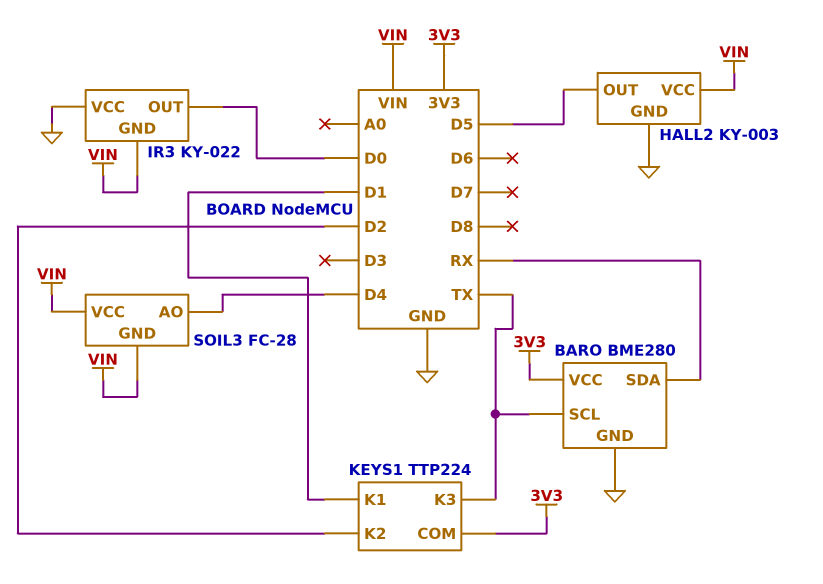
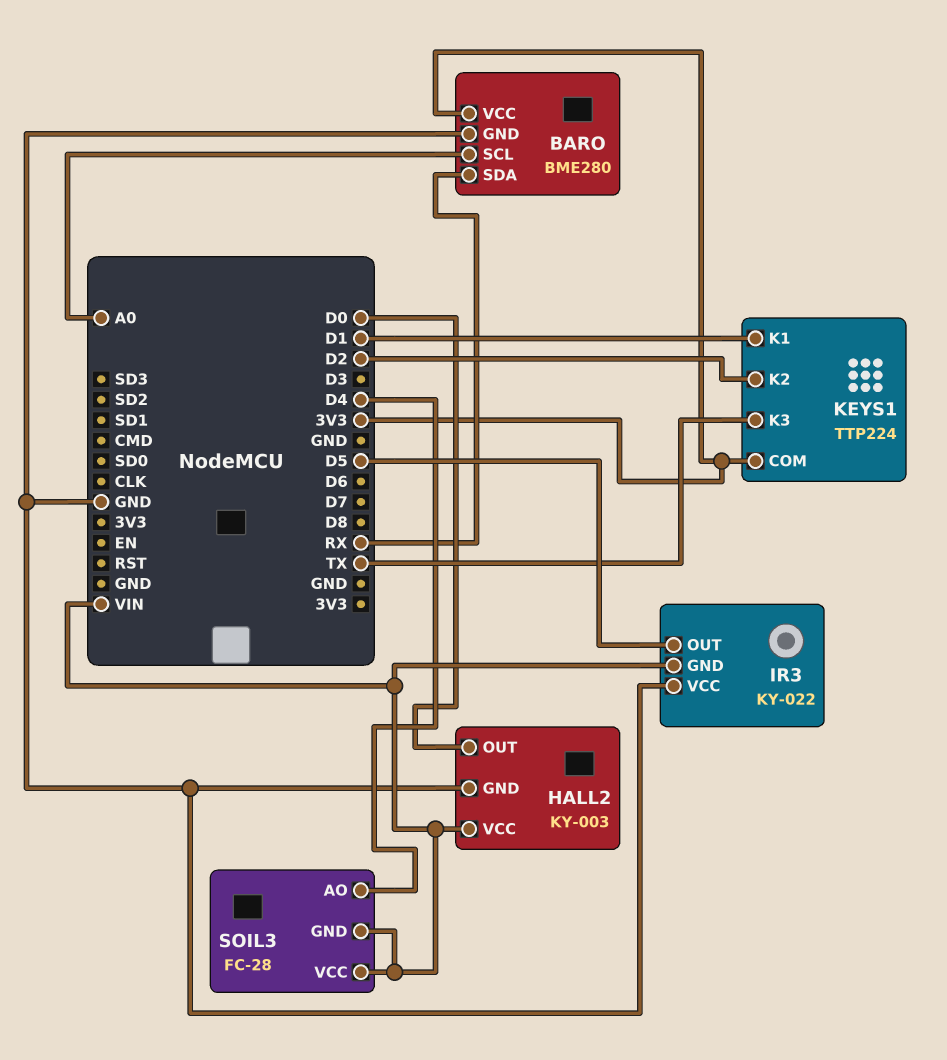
BARO pin SCL: TX -> A0
HALL2 pin OUT: D5 -> D0
IR3 pin OUT: D0 -> D5

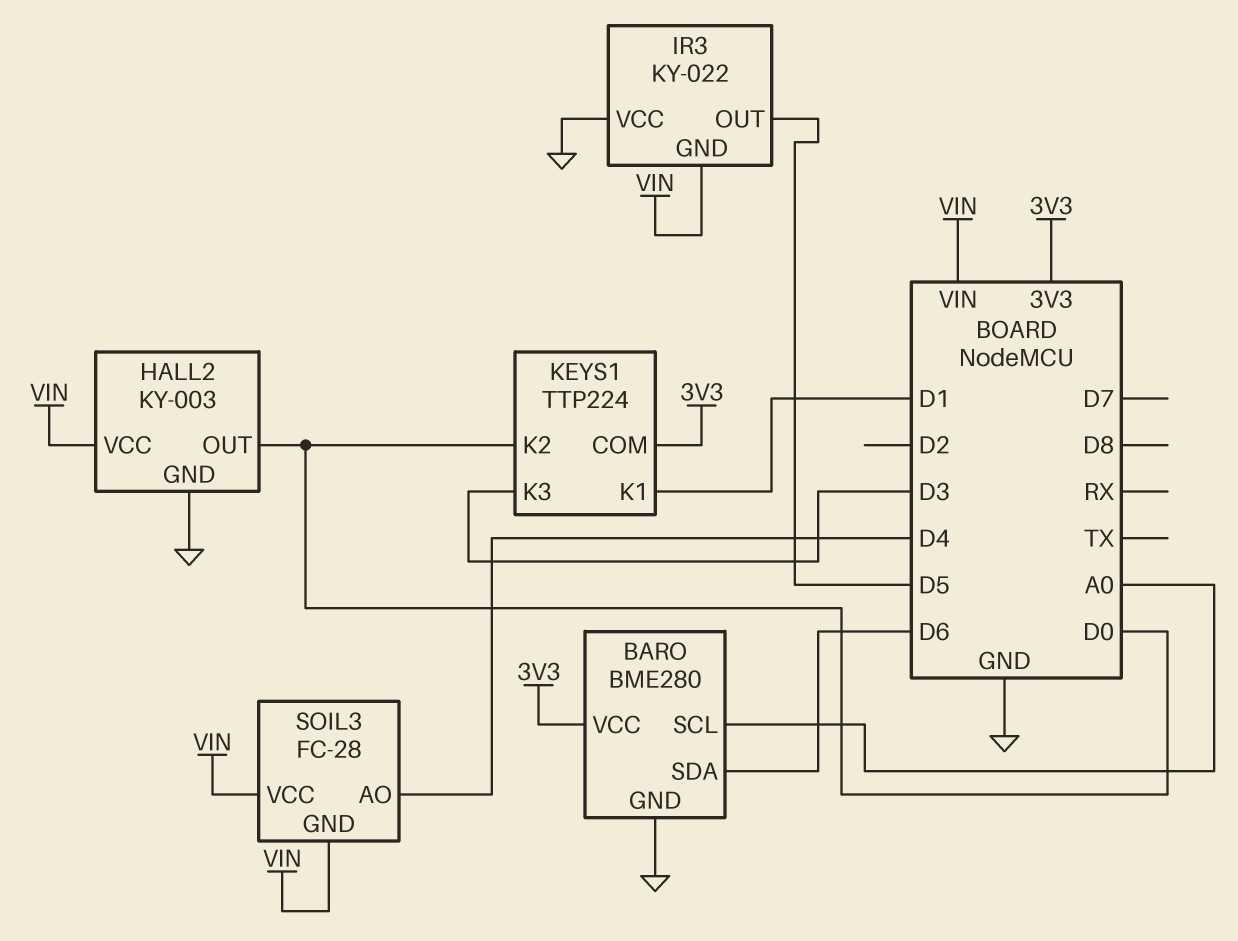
BARO pin SDA: RX -> D6
KEYS1 pin K2: D2 -> D0
KEYS1 pin K3: TX -> D3

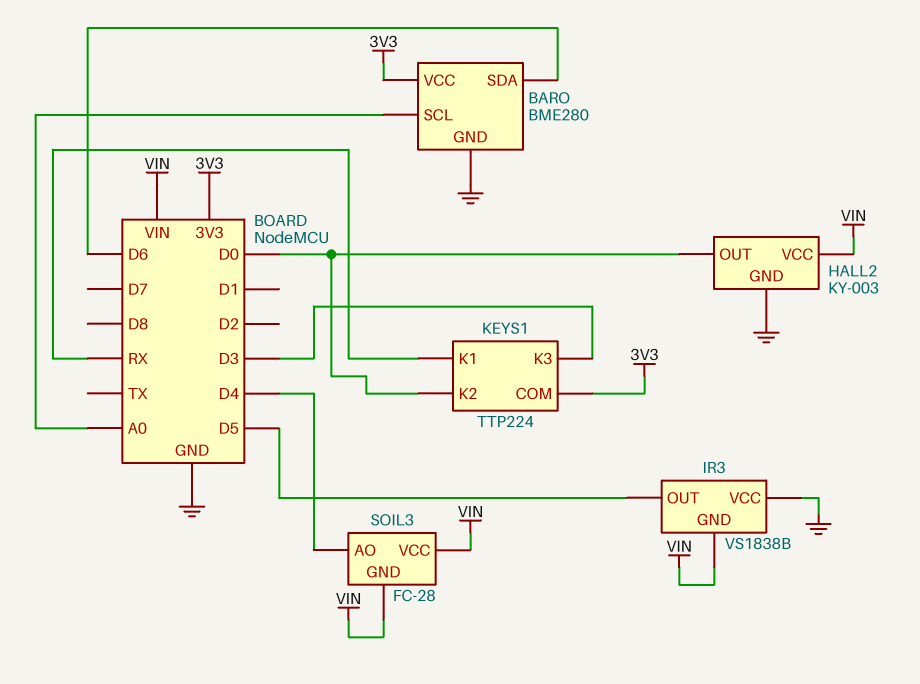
IR3: KY-022 -> VS1838B
KEYS1 pin K1: D1 -> RX

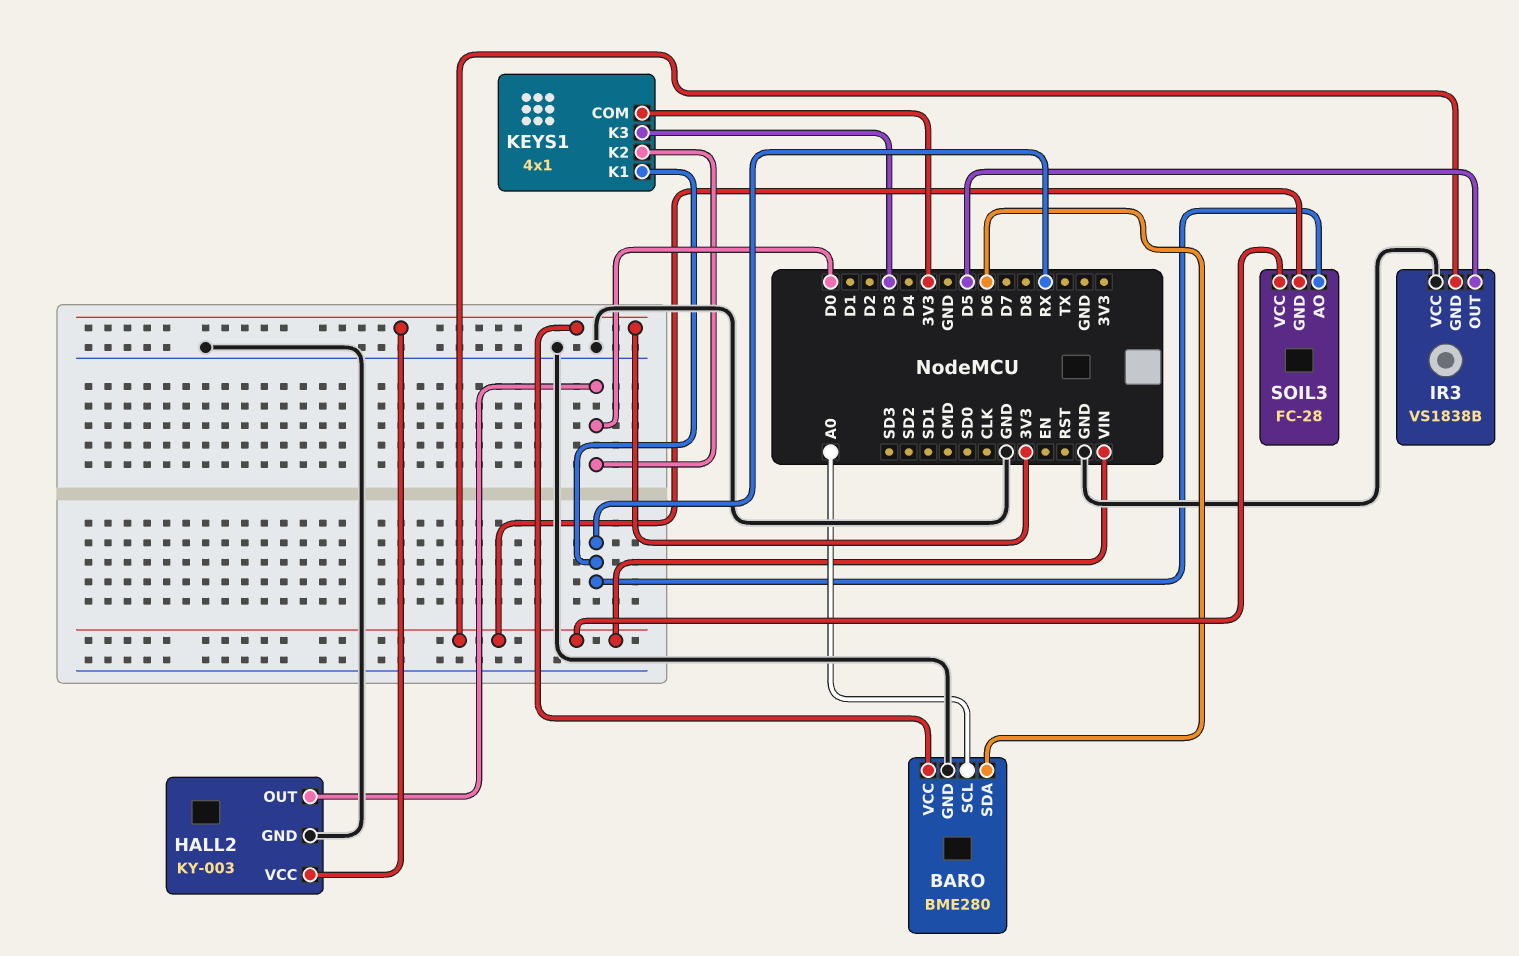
HALL2 pin VCC: VIN -> 3V3
KEYS1: TTP224 -> 4x1
SOIL3 pin AO: D4 -> RX

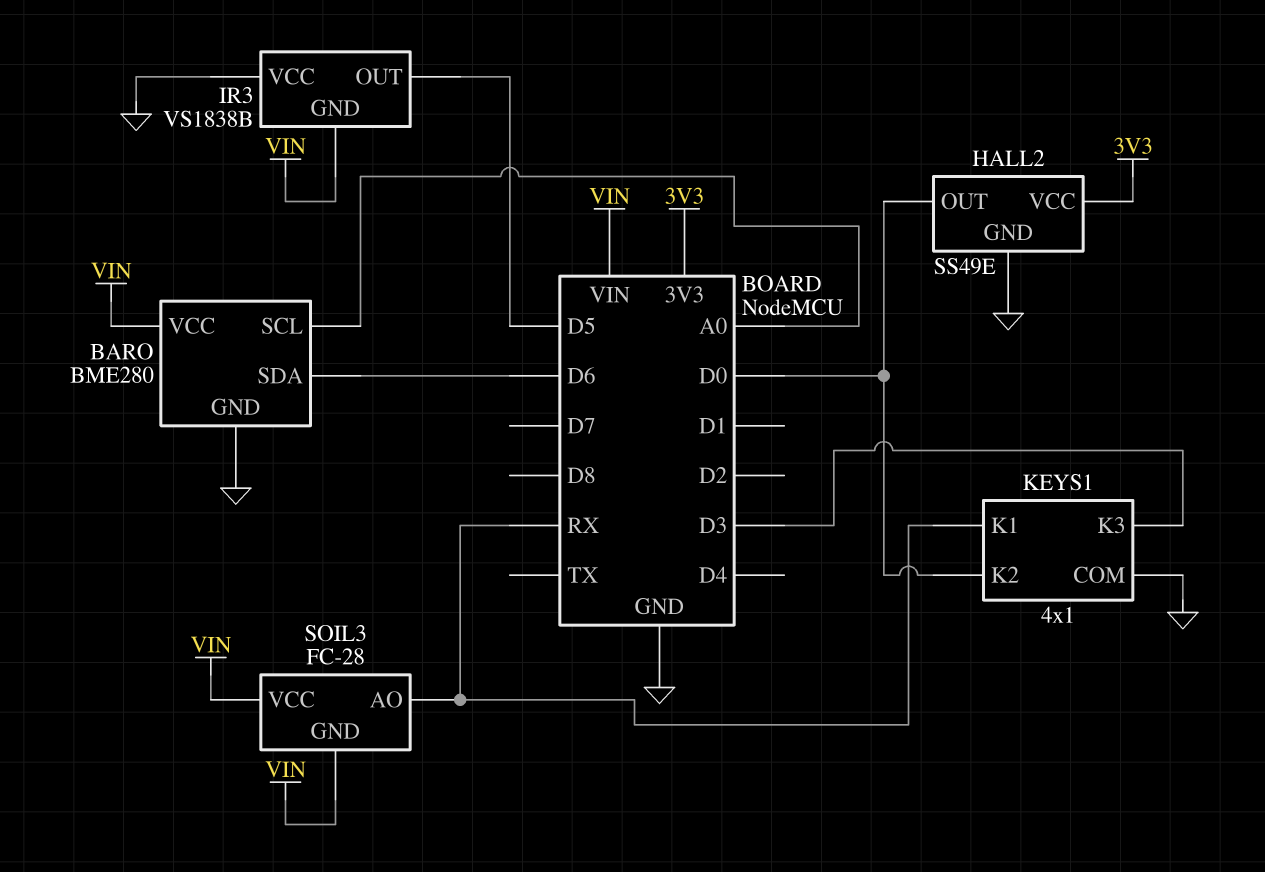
BARO pin VCC: 3V3 -> VIN
HALL2: KY-003 -> SS49E
KEYS1 pin COM: 3V3 -> GND

